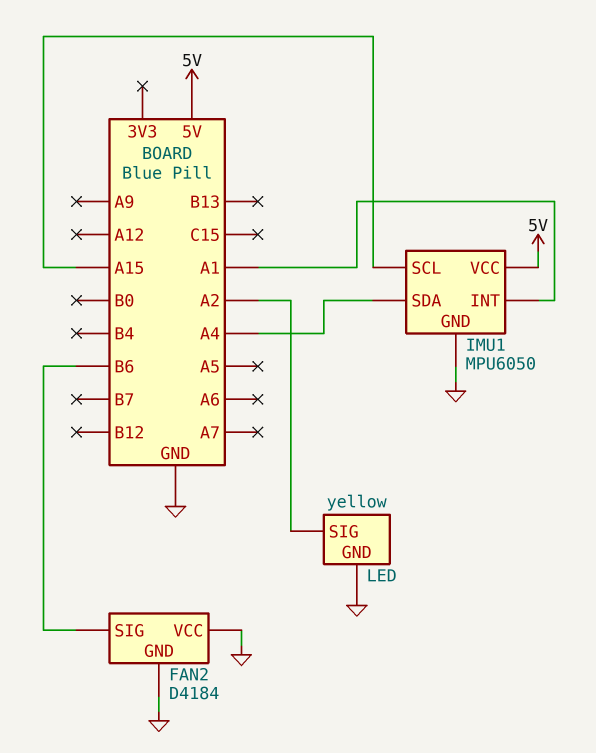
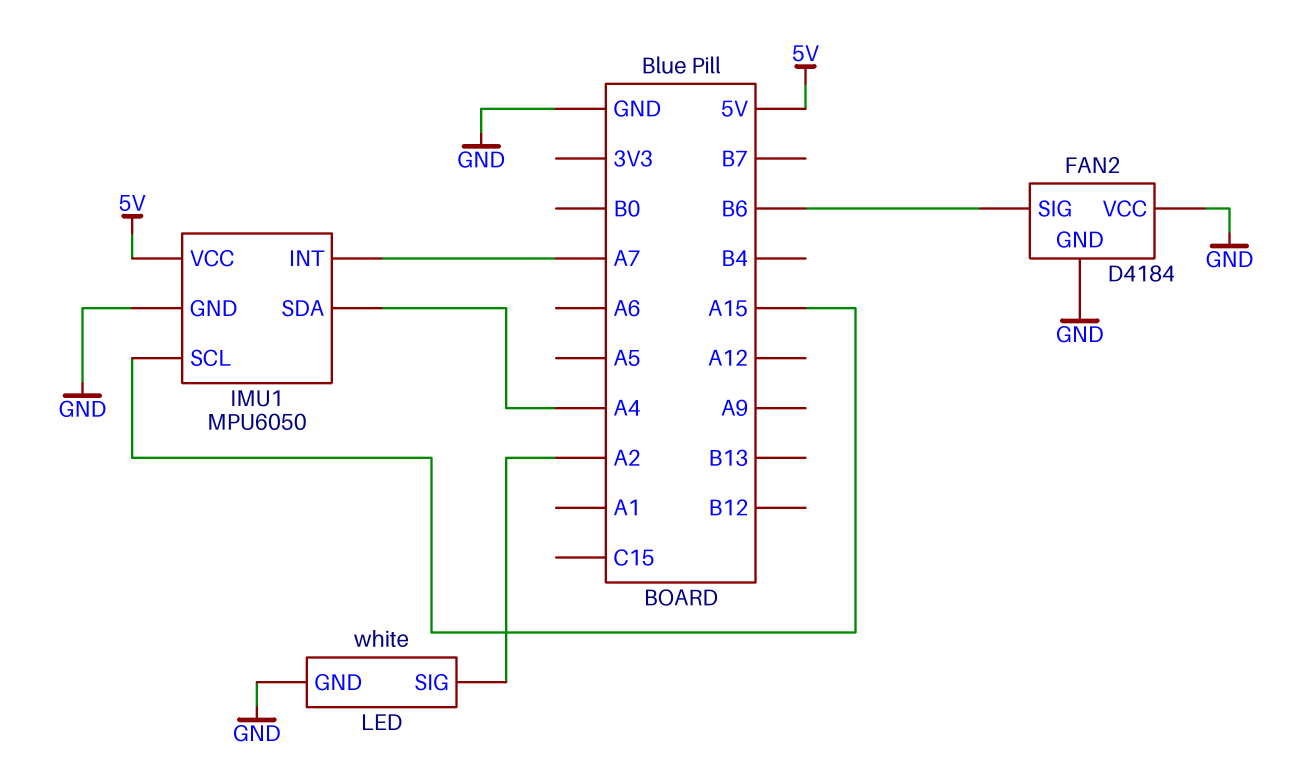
IMU1 pin INT: A1 -> A7
LED: yellow -> white

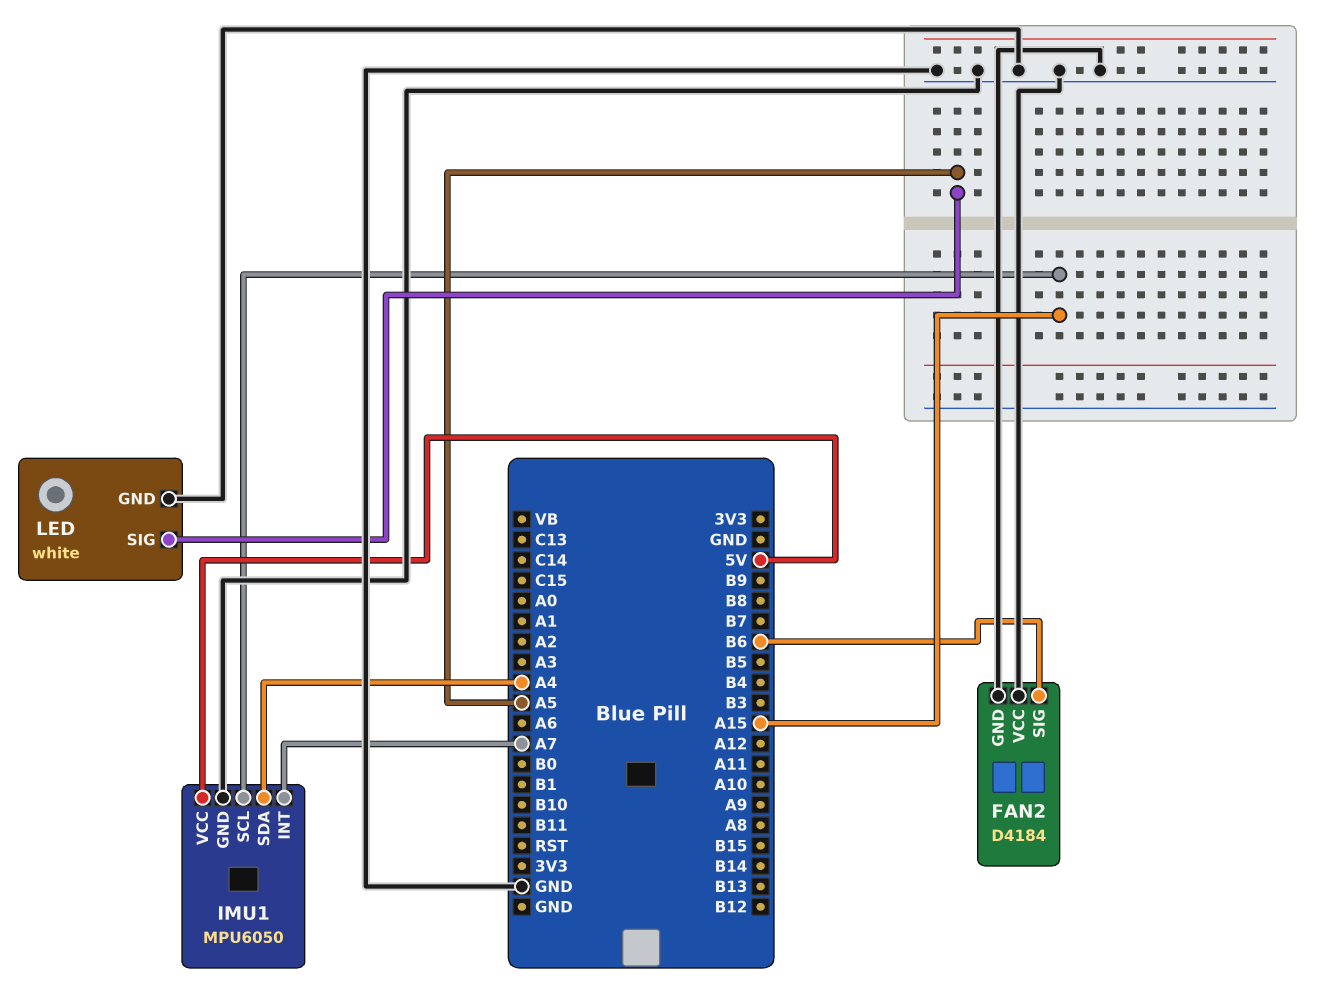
LED pin SIG: A2 -> A5

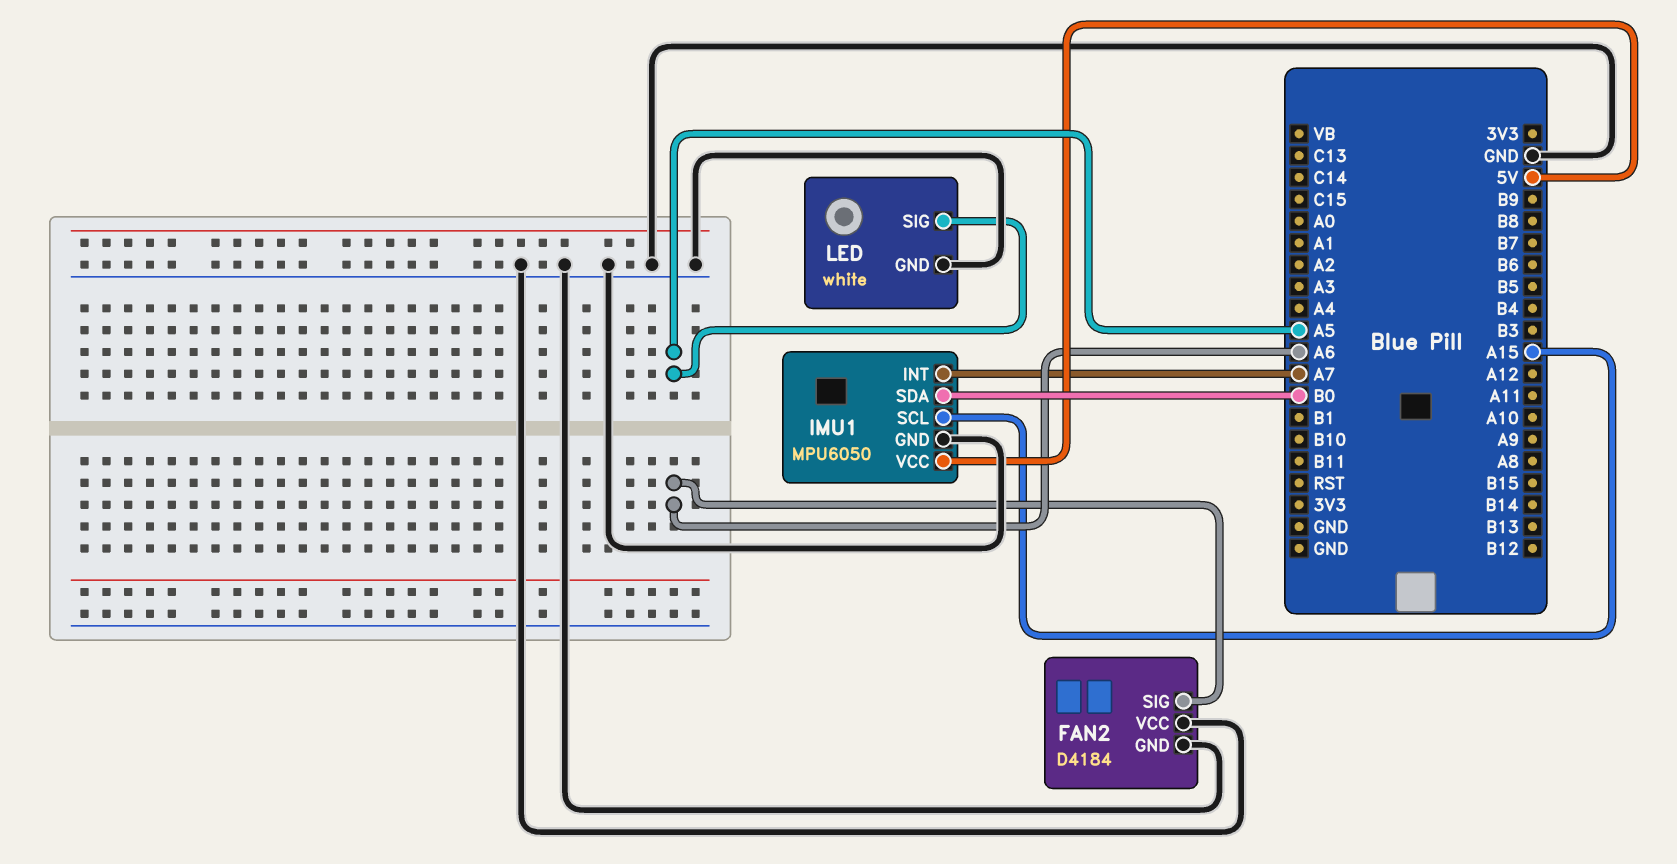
FAN2 pin SIG: B6 -> A6
IMU1 pin SDA: A4 -> B0

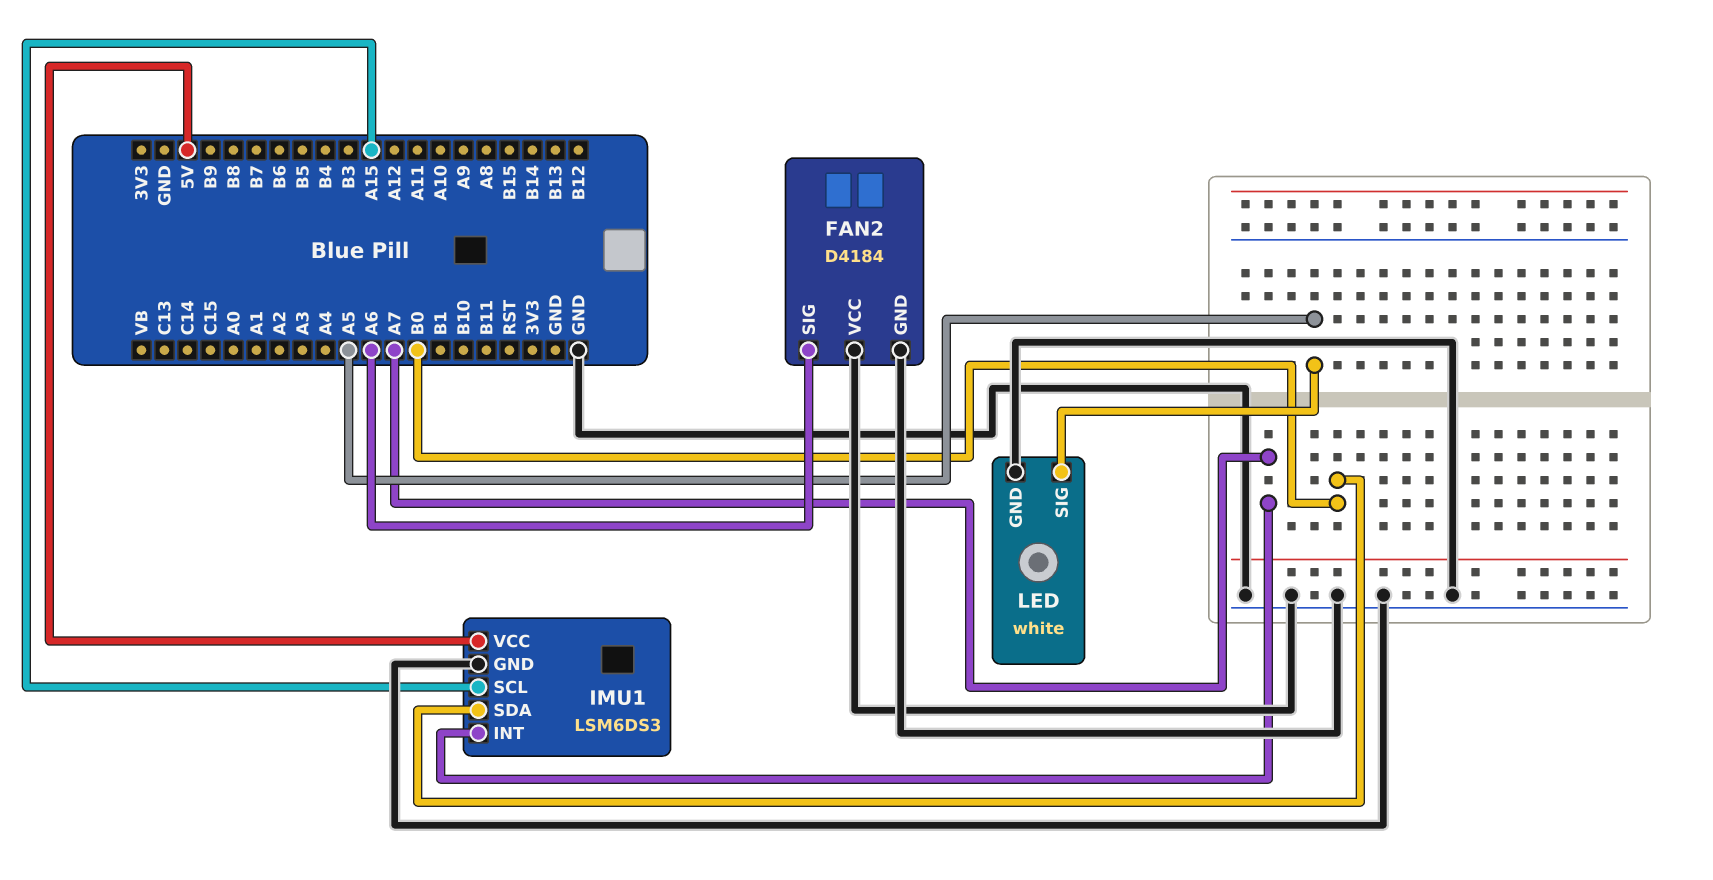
IMU1: MPU6050 -> LSM6DS3

